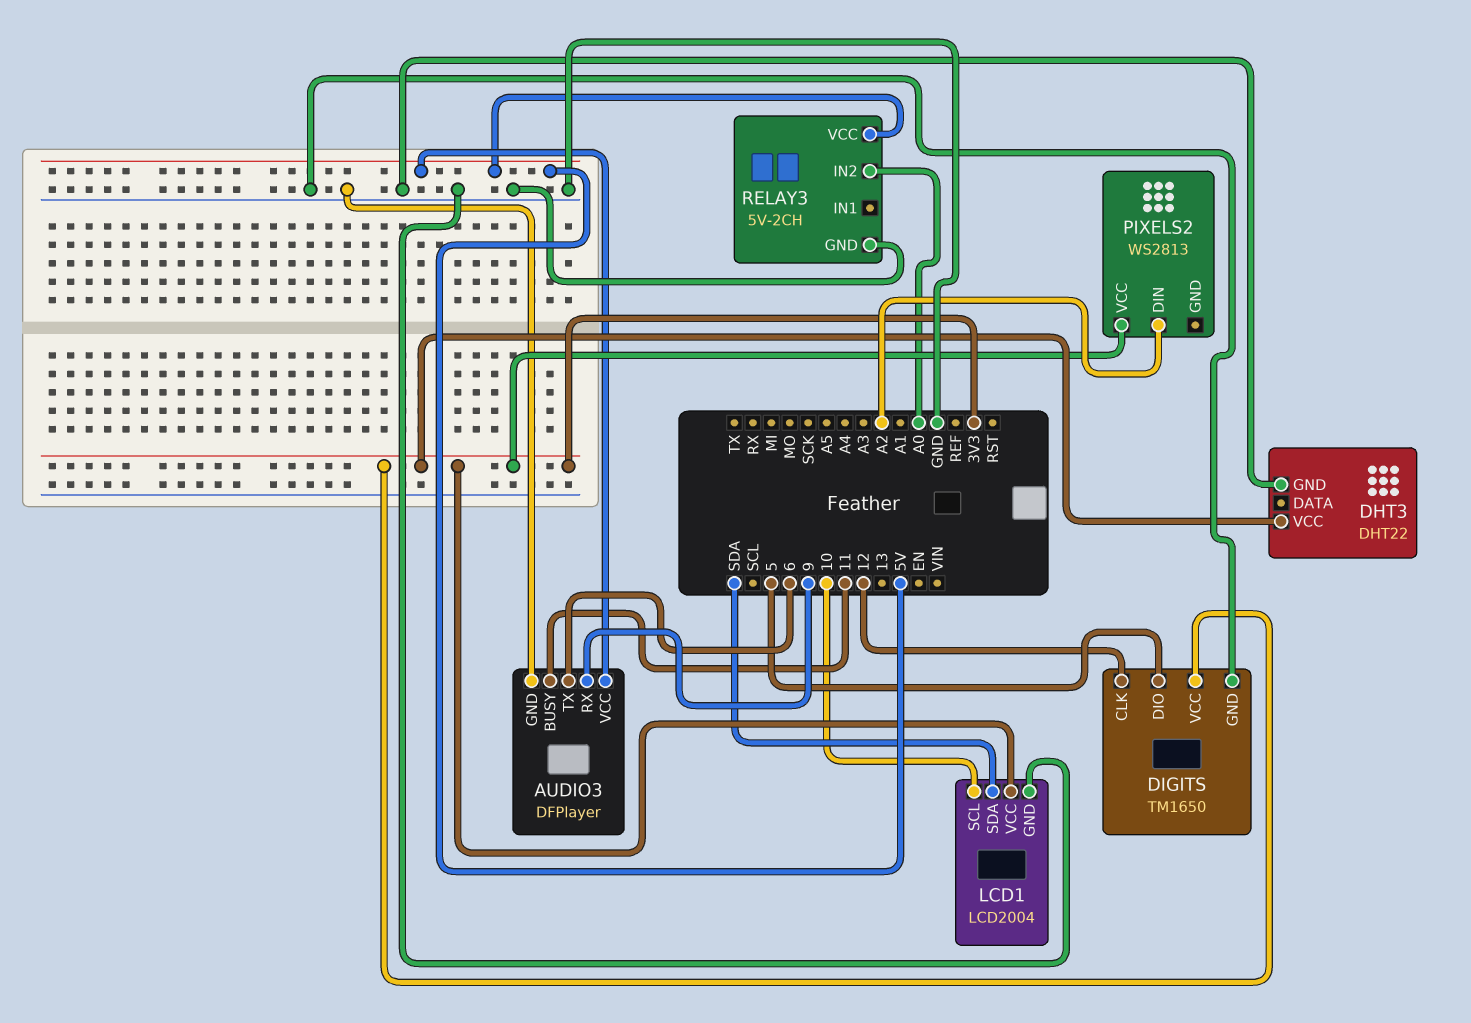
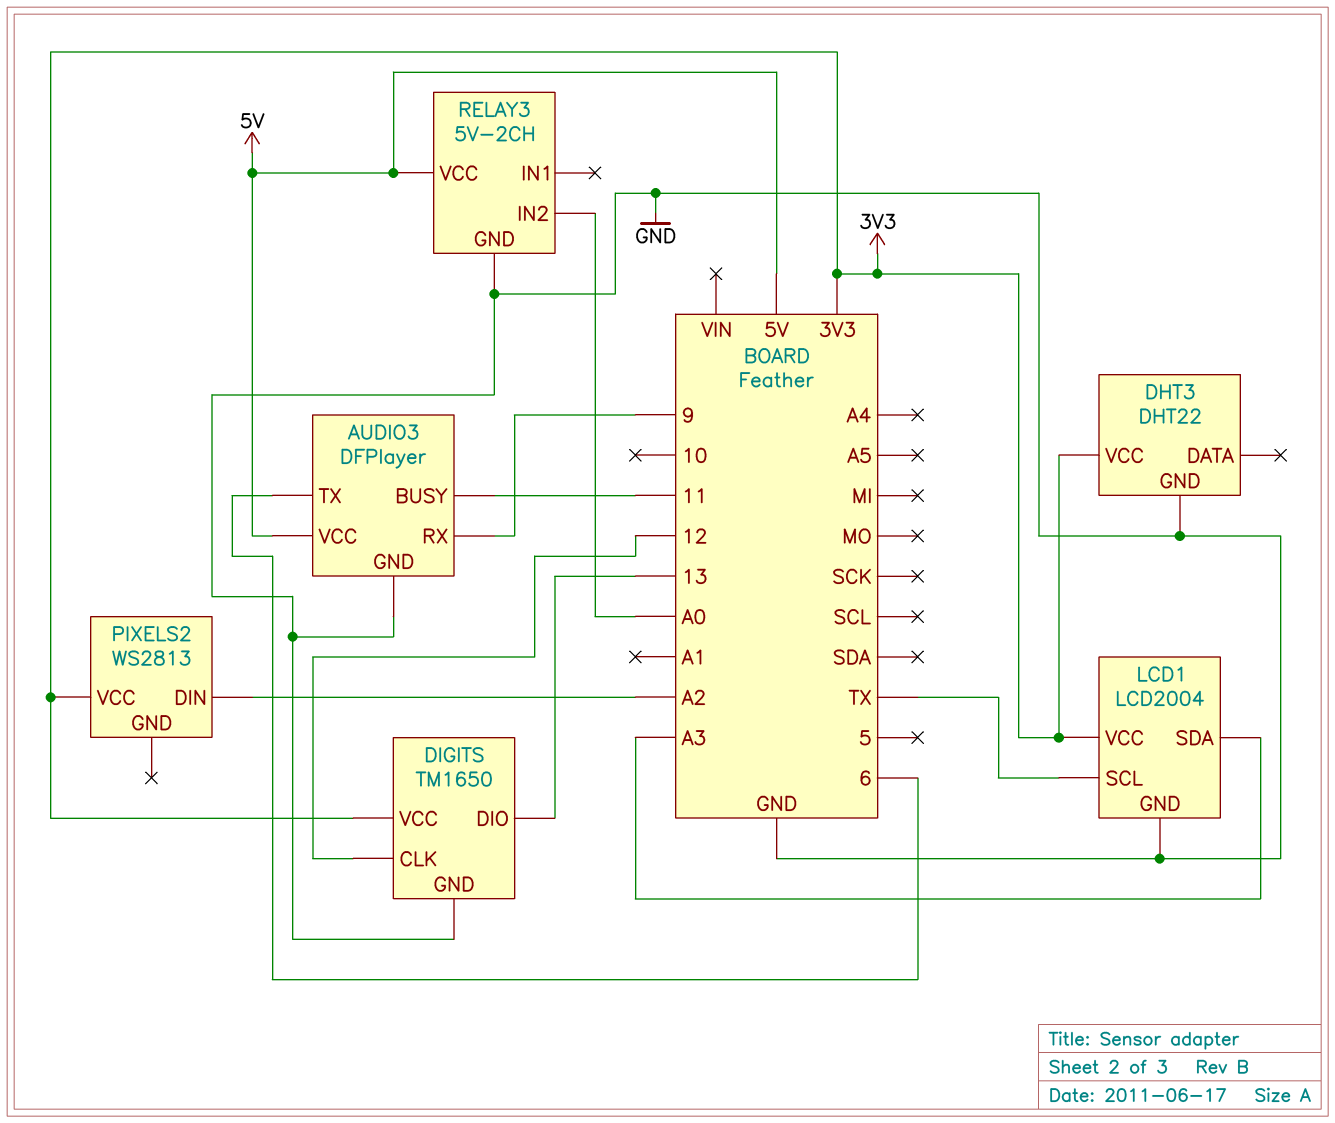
DIGITS pin DIO: 5 -> 13
LCD1 pin SCL: 10 -> TX
LCD1 pin SDA: SDA -> A3

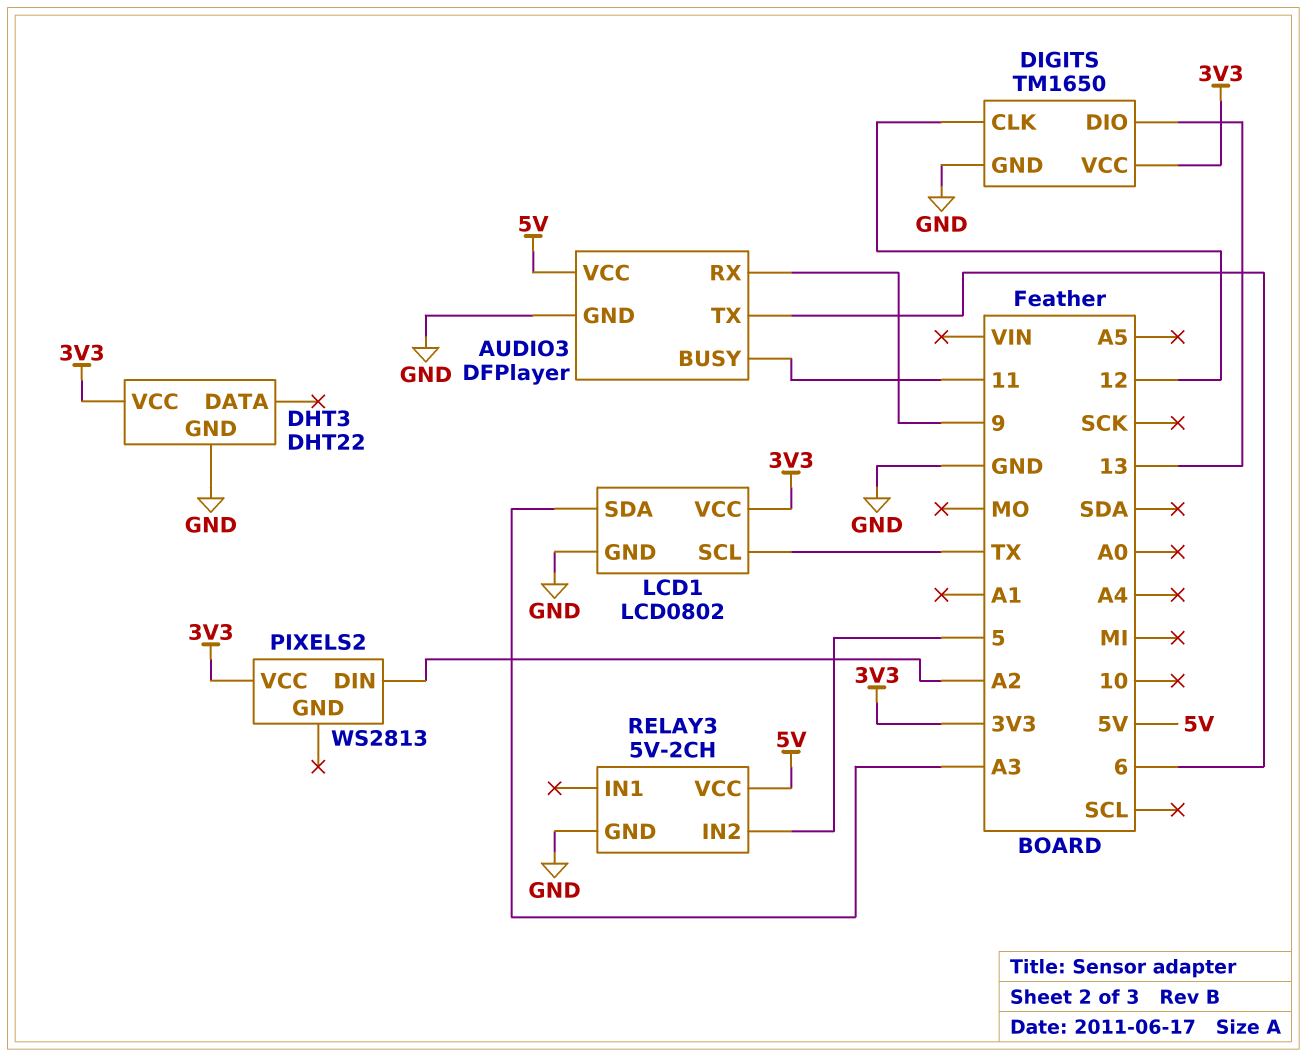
LCD1: LCD2004 -> LCD0802
RELAY3 pin IN2: A0 -> 5

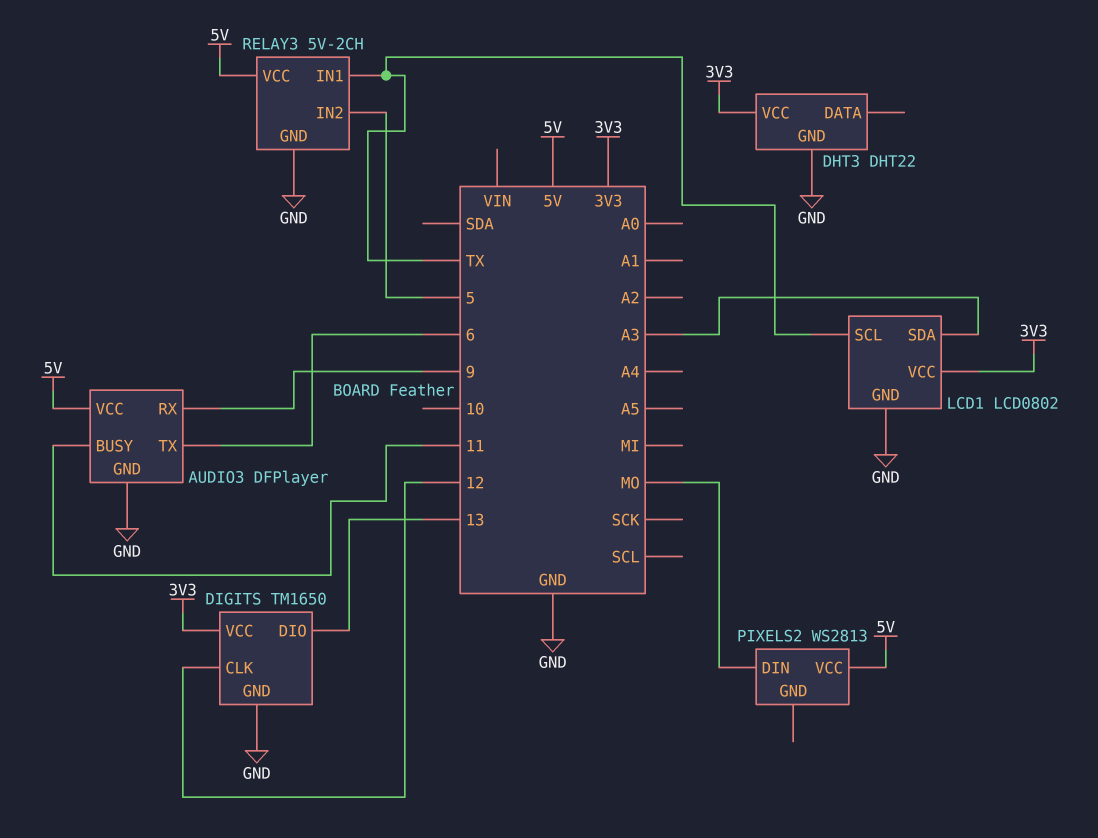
PIXELS2 pin DIN: A2 -> MO
PIXELS2 pin VCC: 3V3 -> 5V
RELAY3 pin IN1: none -> TX

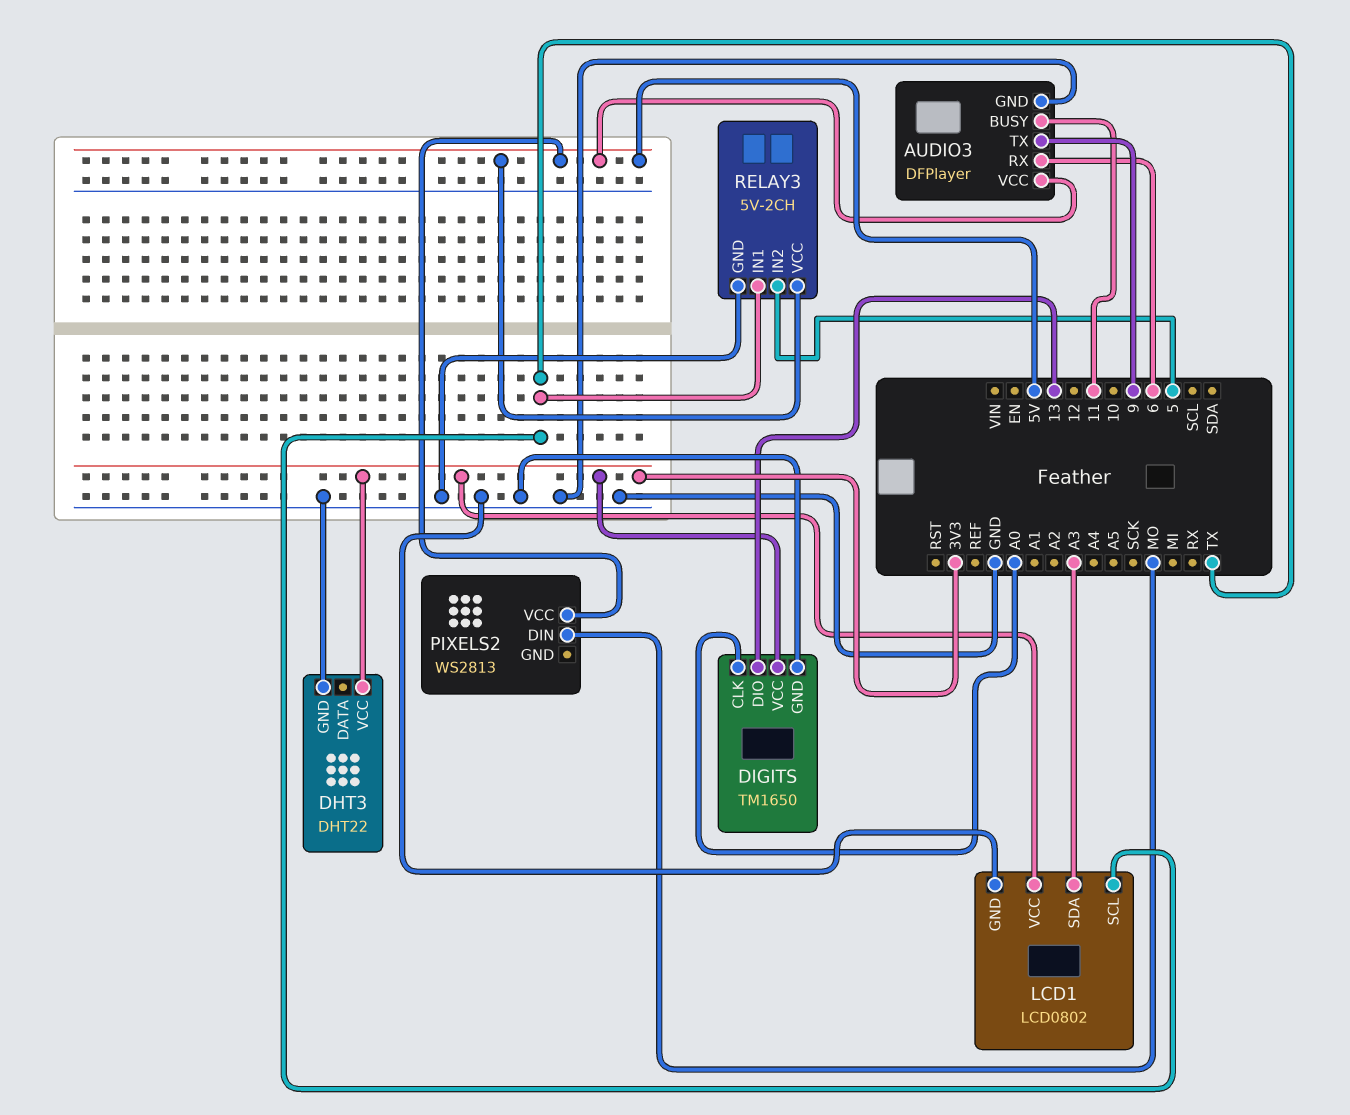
AUDIO3 pin RX: 9 -> 6
AUDIO3 pin TX: 6 -> 9
DIGITS pin CLK: 12 -> A0

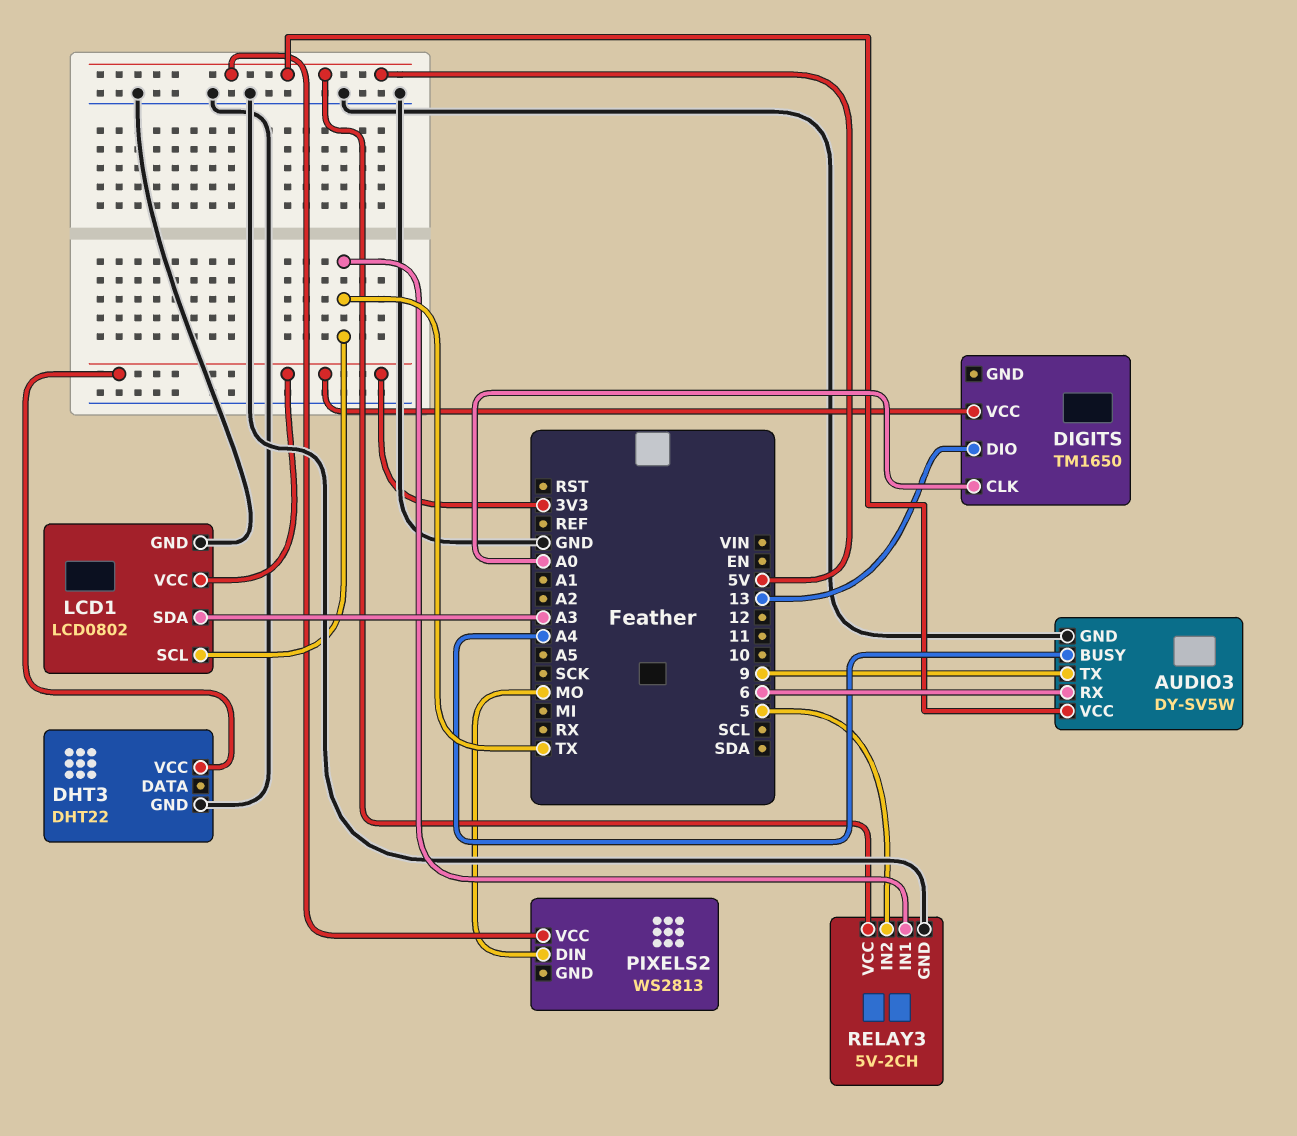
AUDIO3: DFPlayer -> DY-SV5W
AUDIO3 pin BUSY: 11 -> A4
DIGITS pin GND: GND -> none

